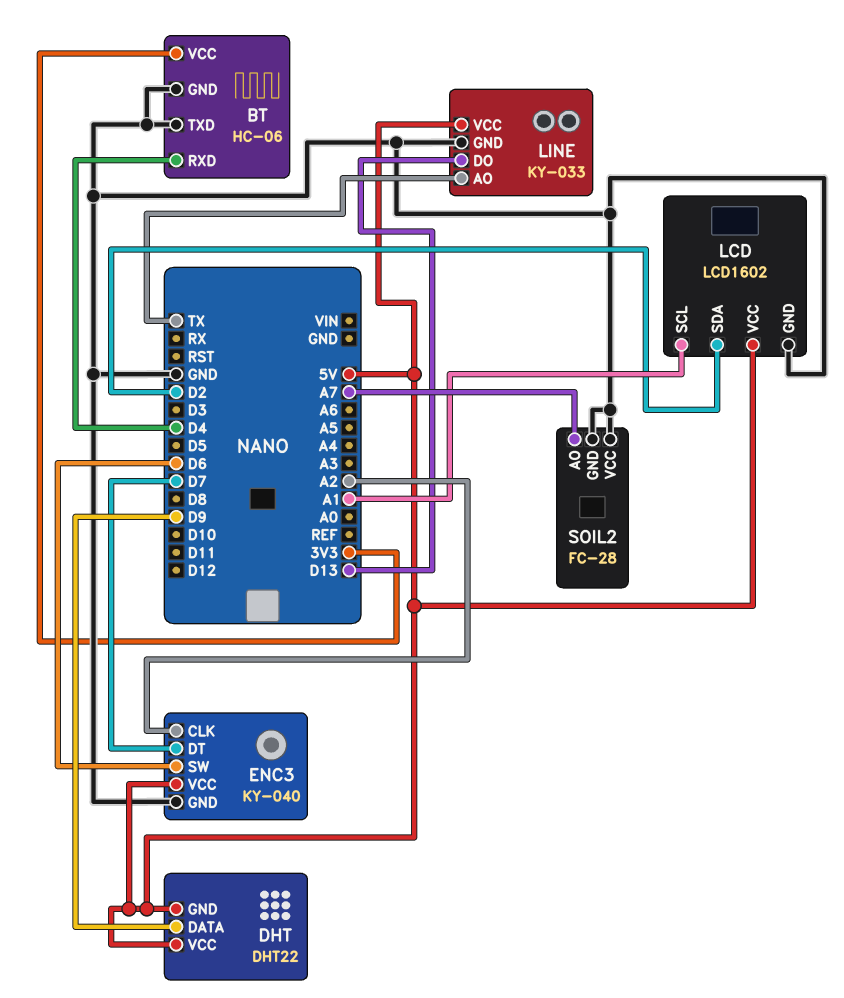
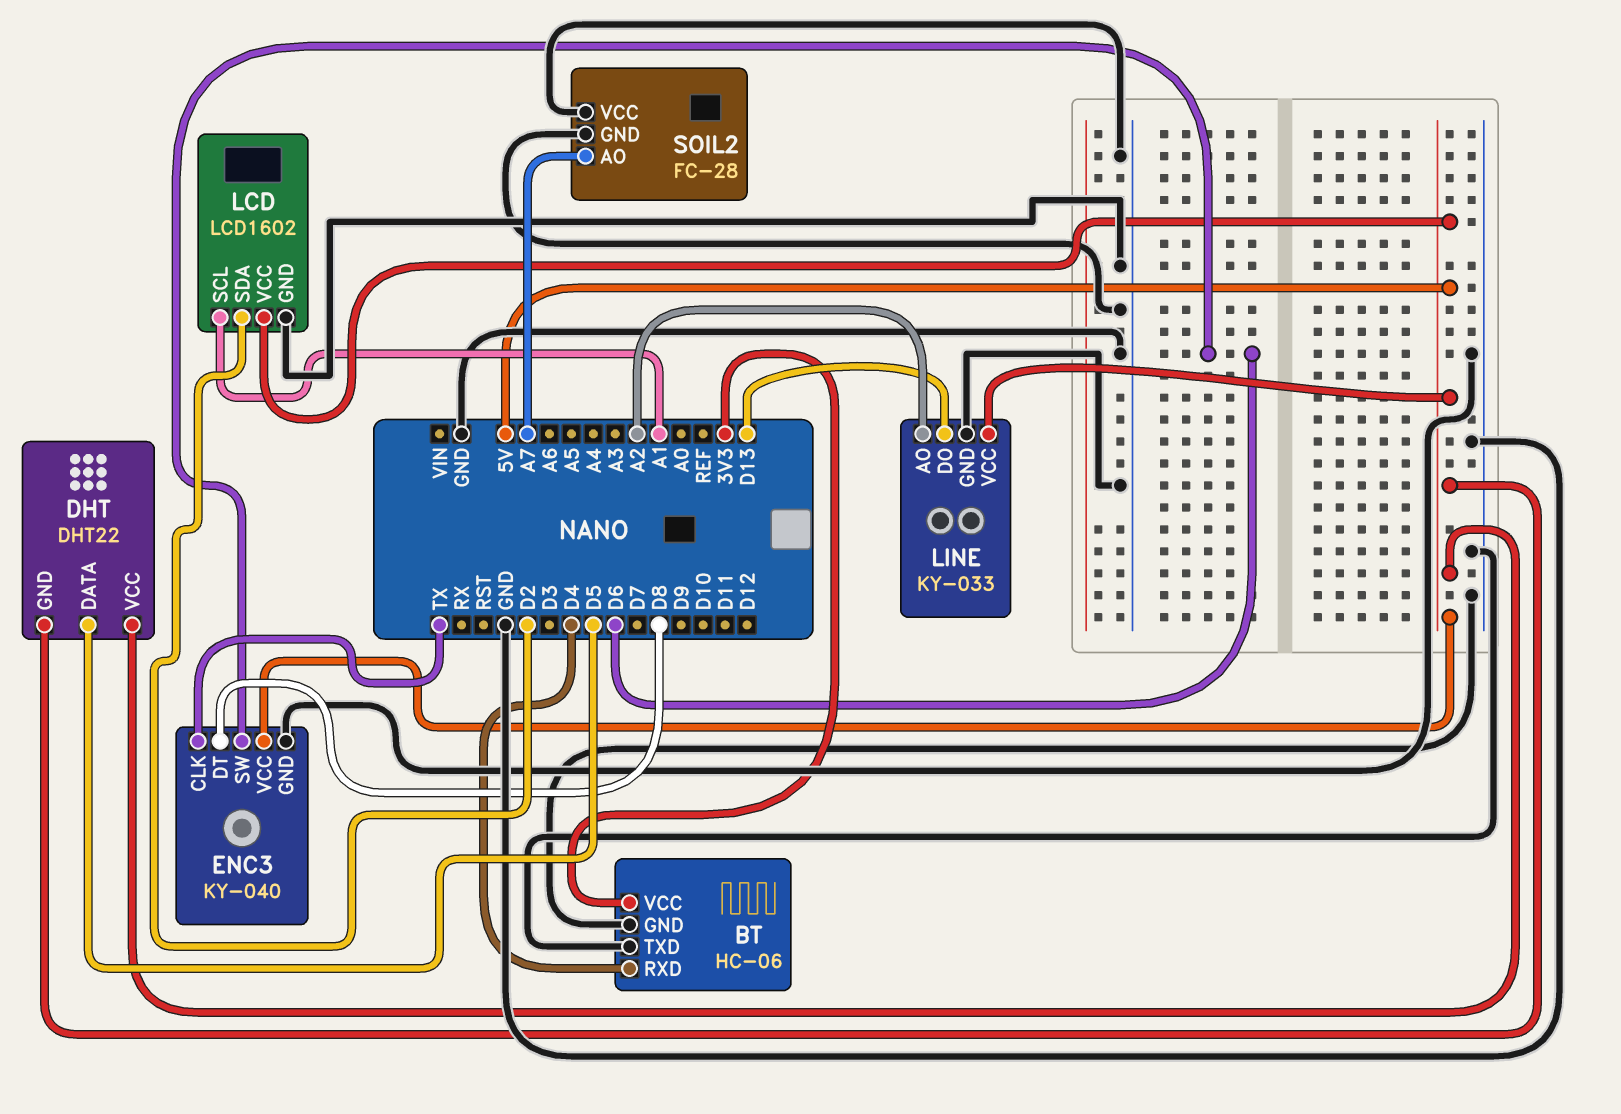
DHT pin DATA: D9 -> D5
ENC3 pin CLK: A2 -> TX
ENC3 pin DT: D7 -> D8
LINE pin AO: TX -> A2

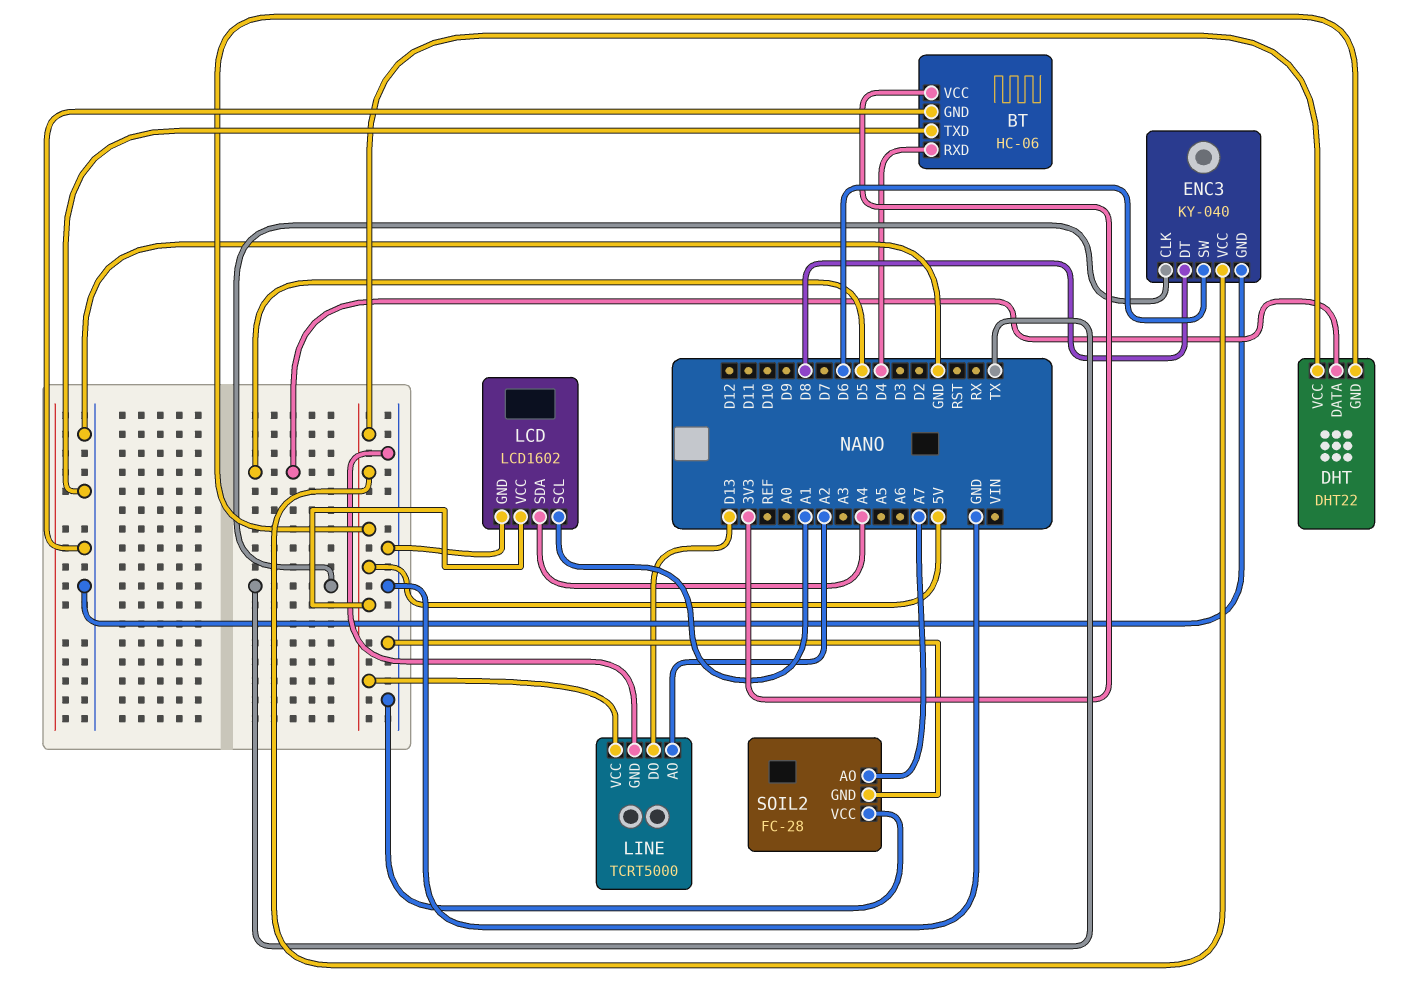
LCD pin SDA: D2 -> A4
LINE: KY-033 -> TCRT5000

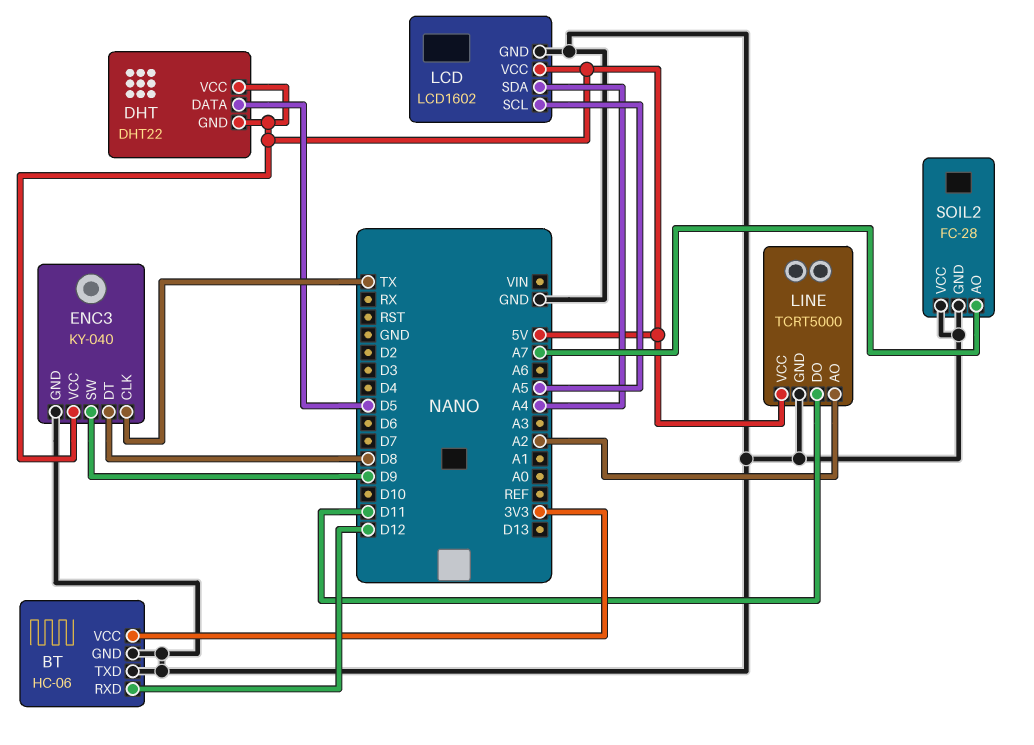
BT pin RXD: D4 -> D12
ENC3 pin SW: D6 -> D9
LCD pin SCL: A1 -> A5
LINE pin DO: D13 -> D11

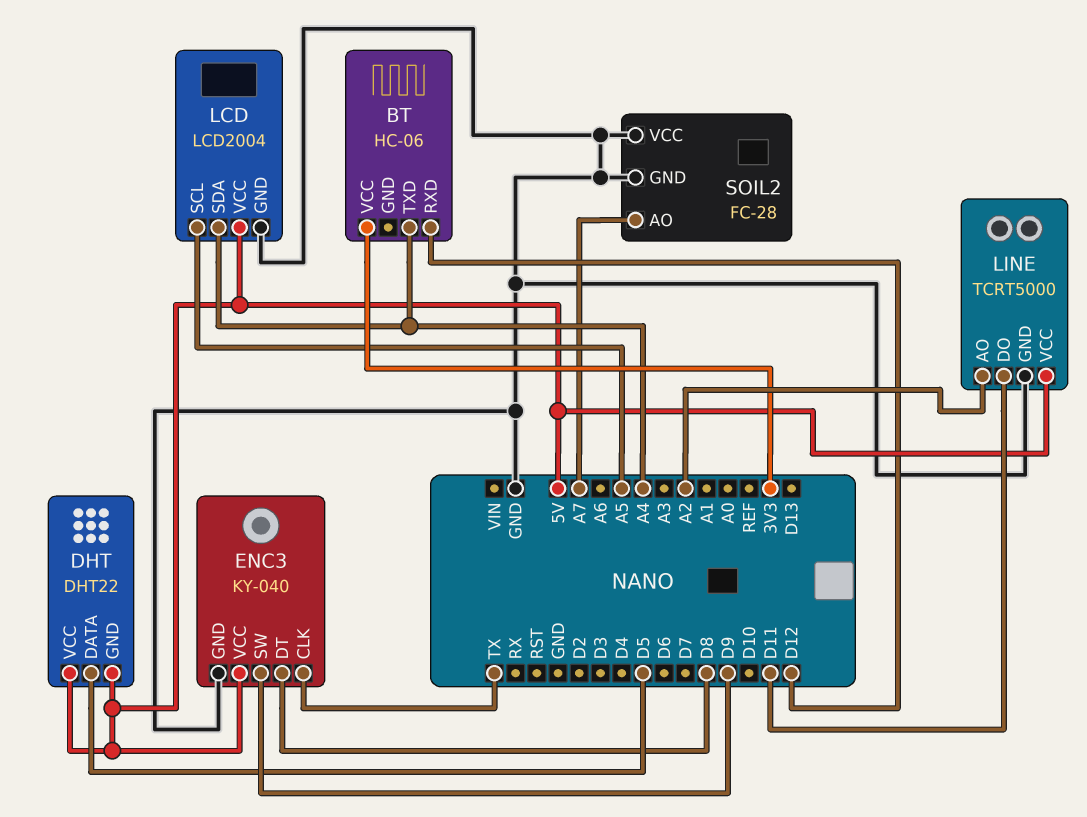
BT pin GND: GND -> none
BT pin TXD: GND -> A4
LCD: LCD1602 -> LCD2004

